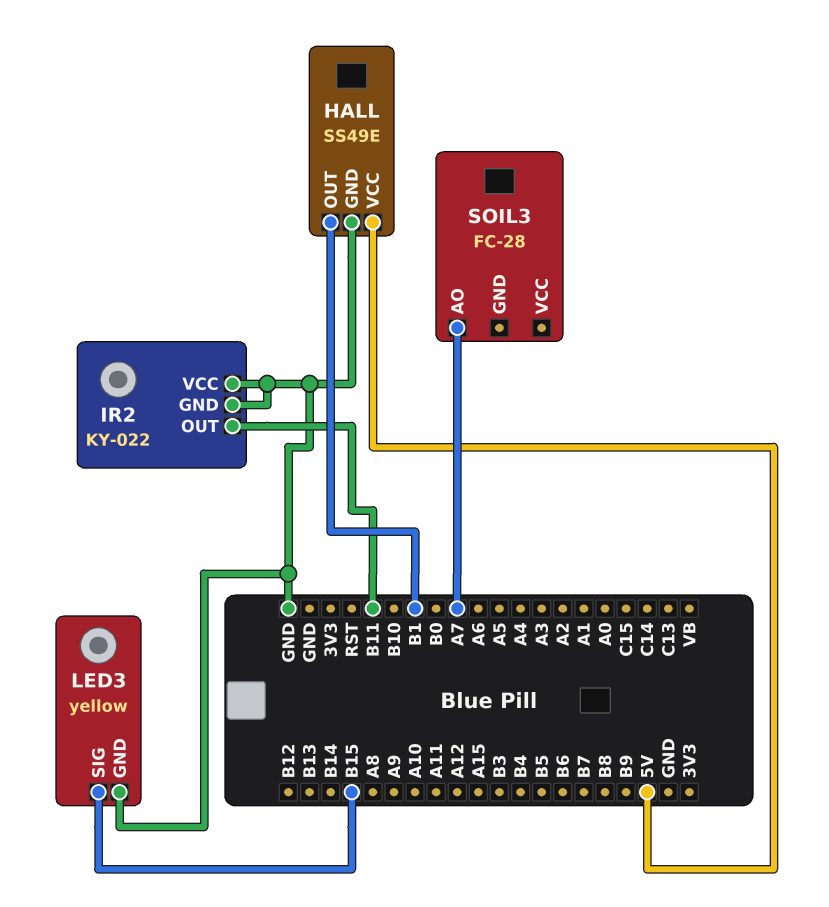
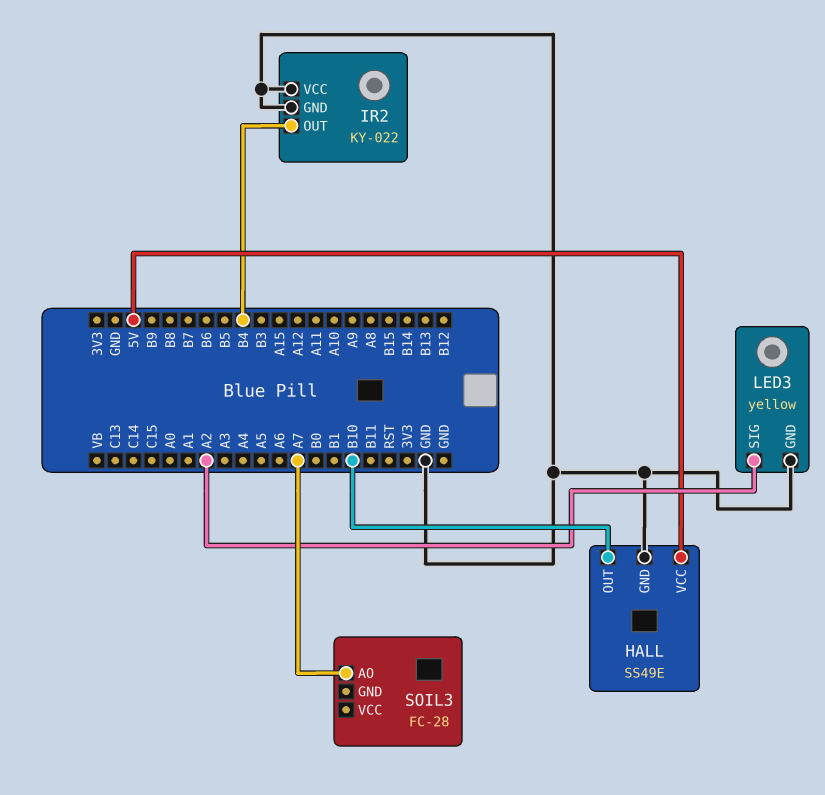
HALL pin OUT: B1 -> B10
IR2 pin OUT: B11 -> B4
LED3 pin SIG: B15 -> A2

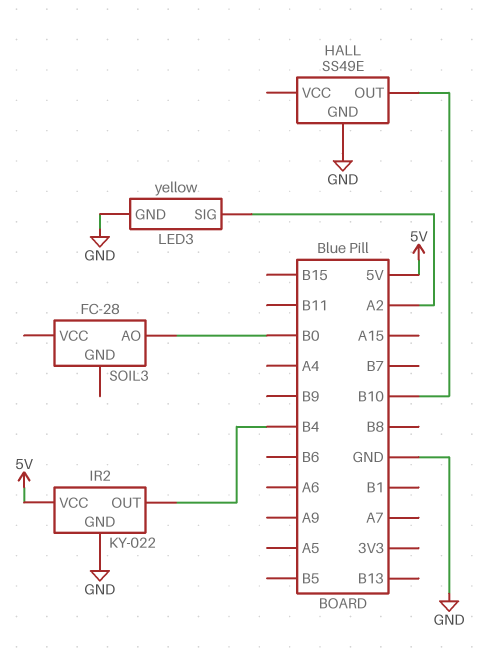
HALL pin VCC: 5V -> none
IR2 pin VCC: GND -> 5V
SOIL3 pin AO: A7 -> B0

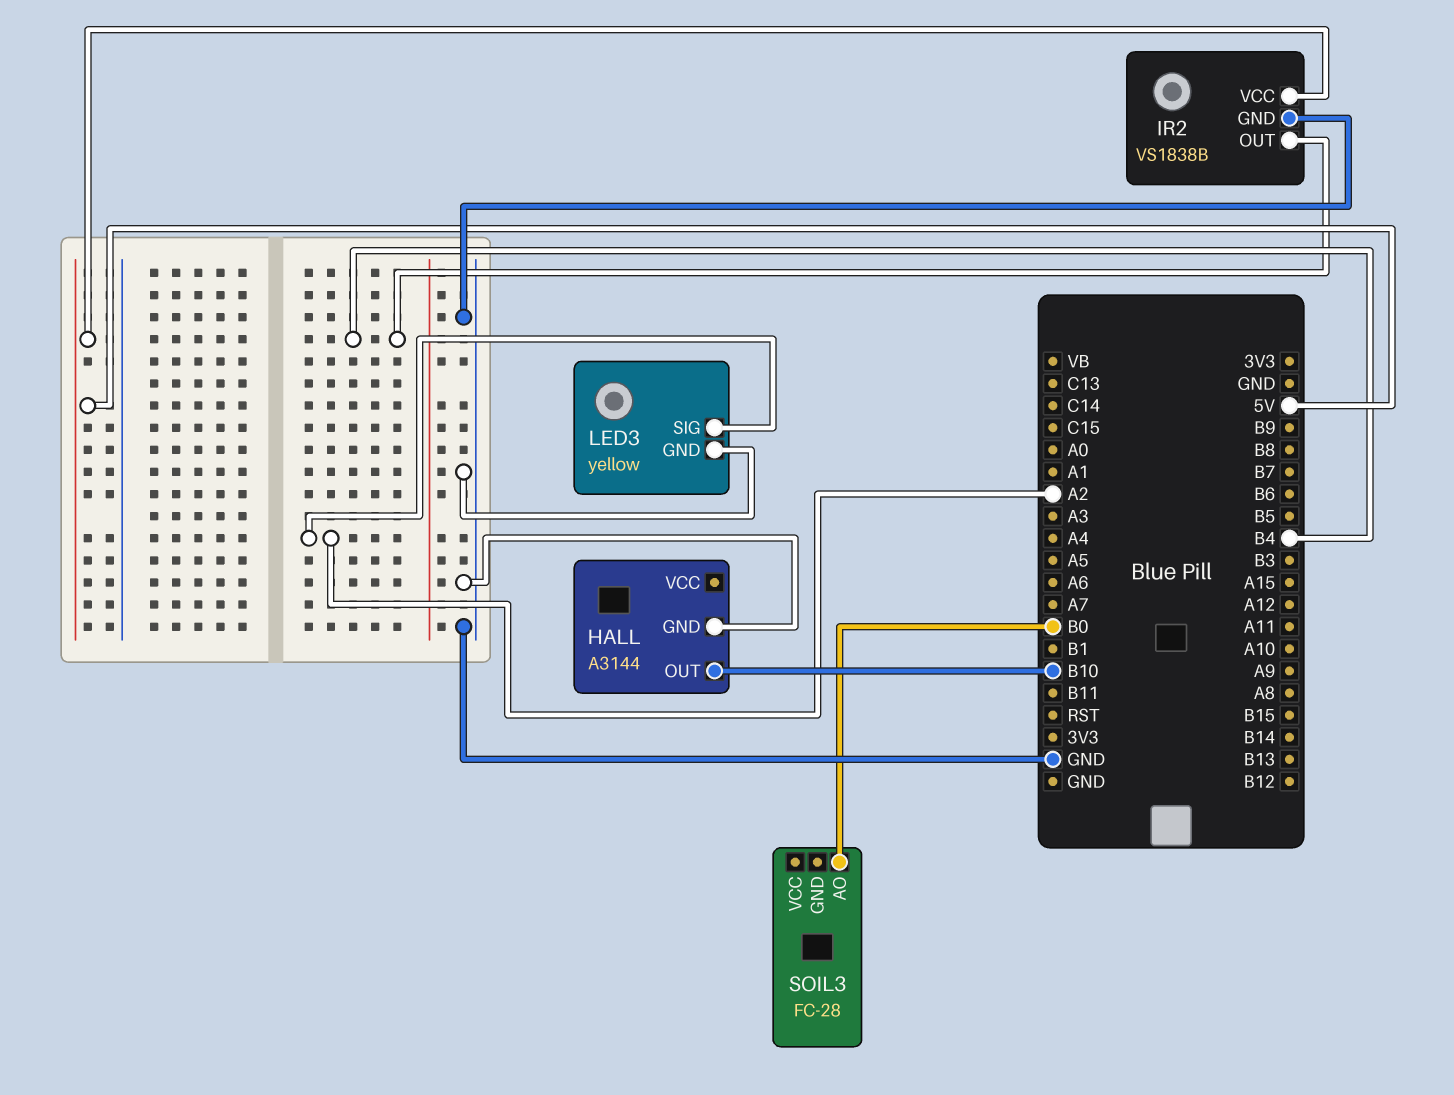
HALL: SS49E -> A3144
IR2: KY-022 -> VS1838B

